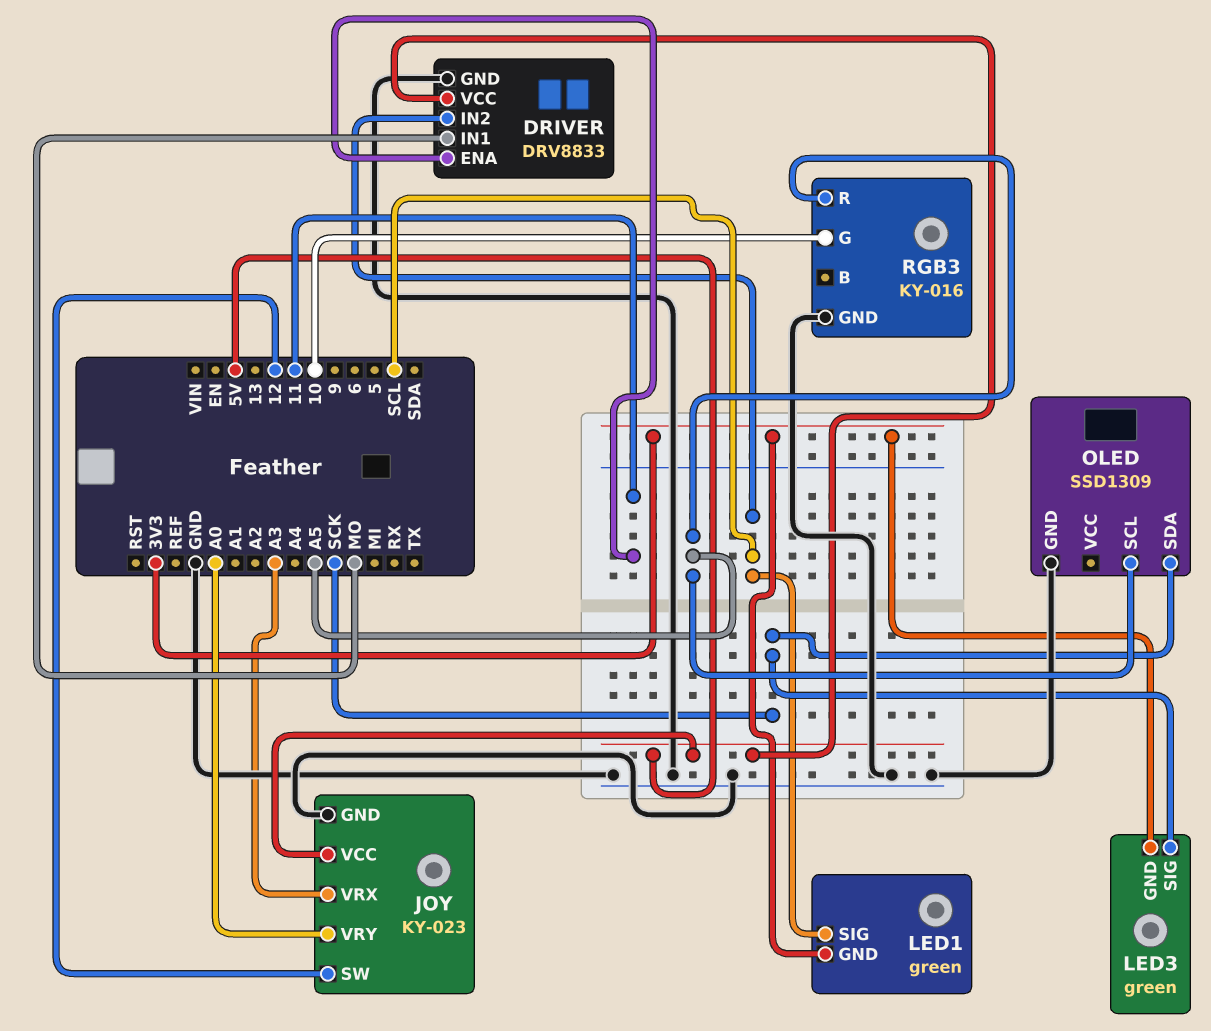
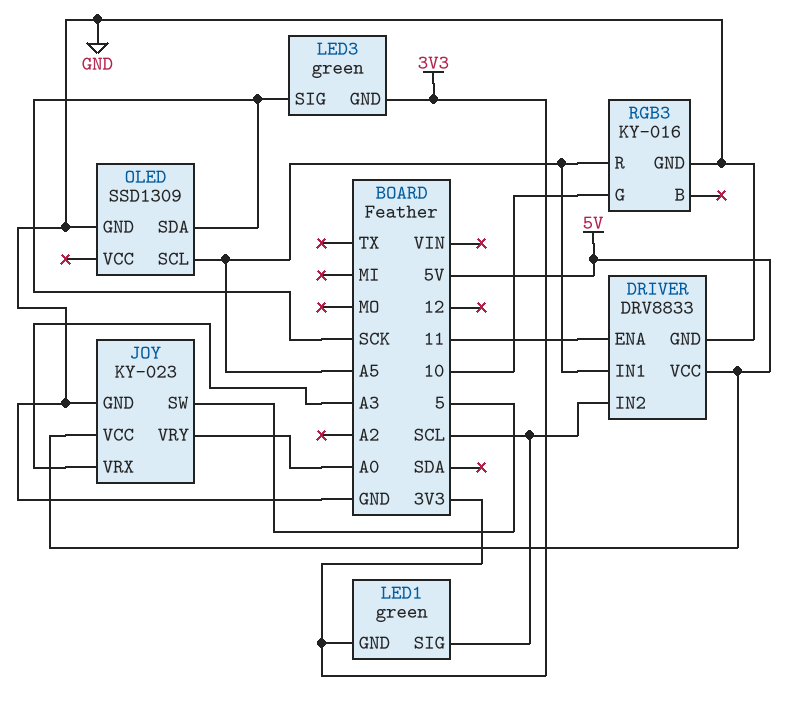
DRIVER pin IN1: MO -> A5
JOY pin SW: 12 -> 5

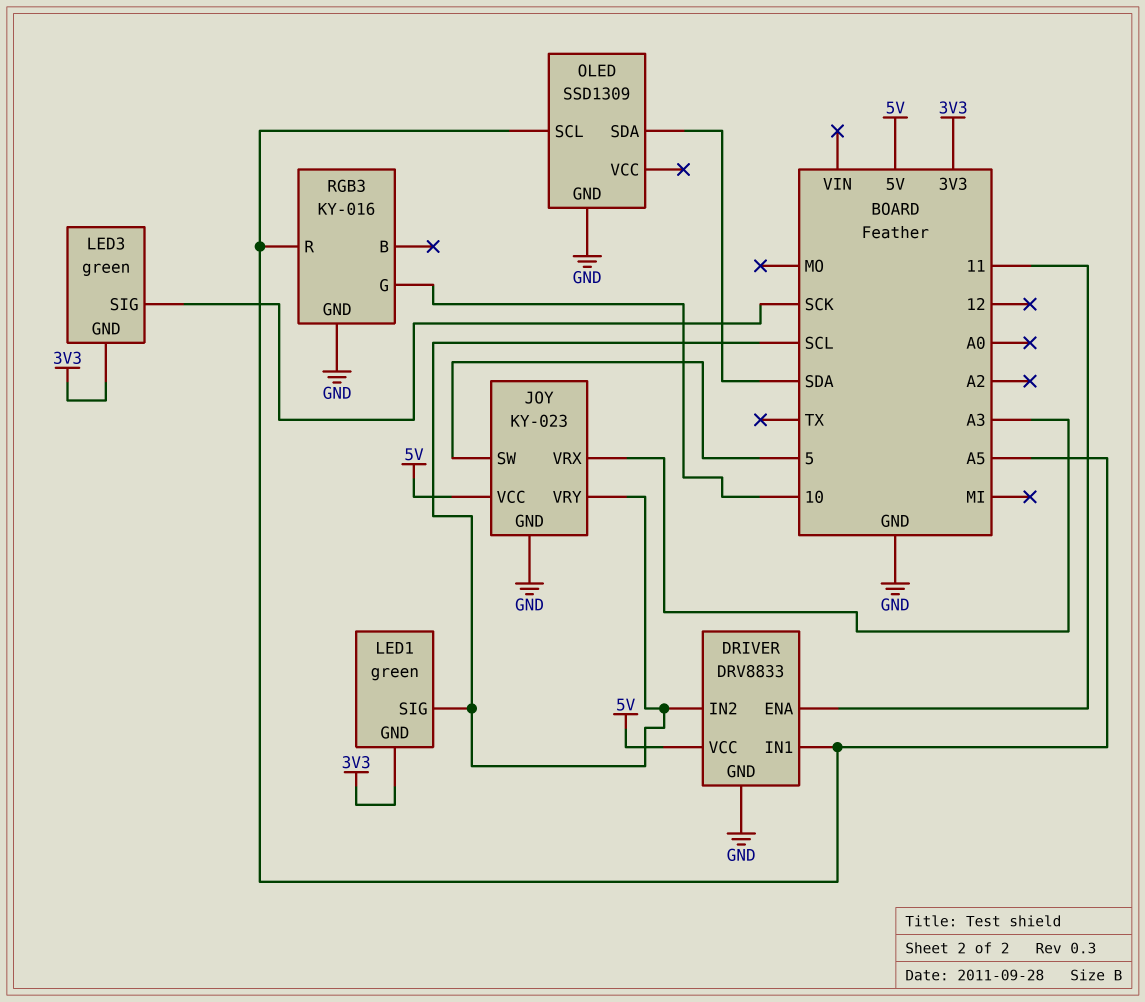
JOY pin VRY: A0 -> SCL
OLED pin SDA: SCK -> SDA

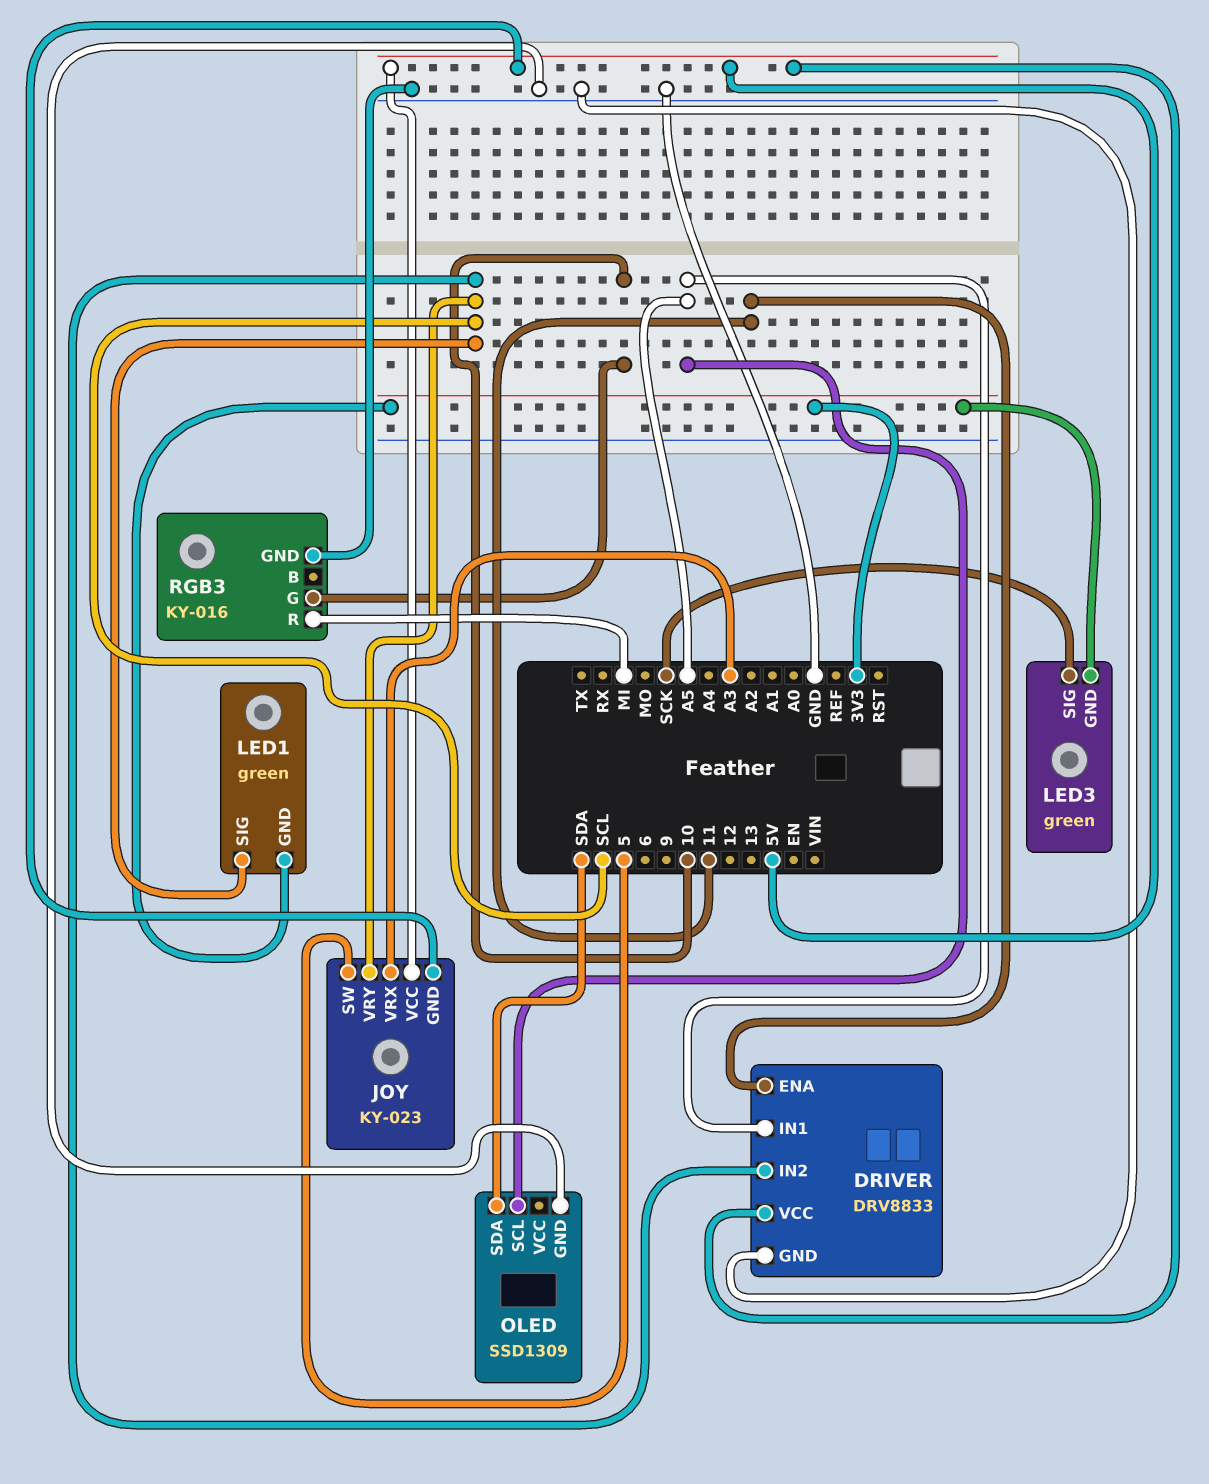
JOY pin GND: GND -> 5V
RGB3 pin R: A5 -> MI

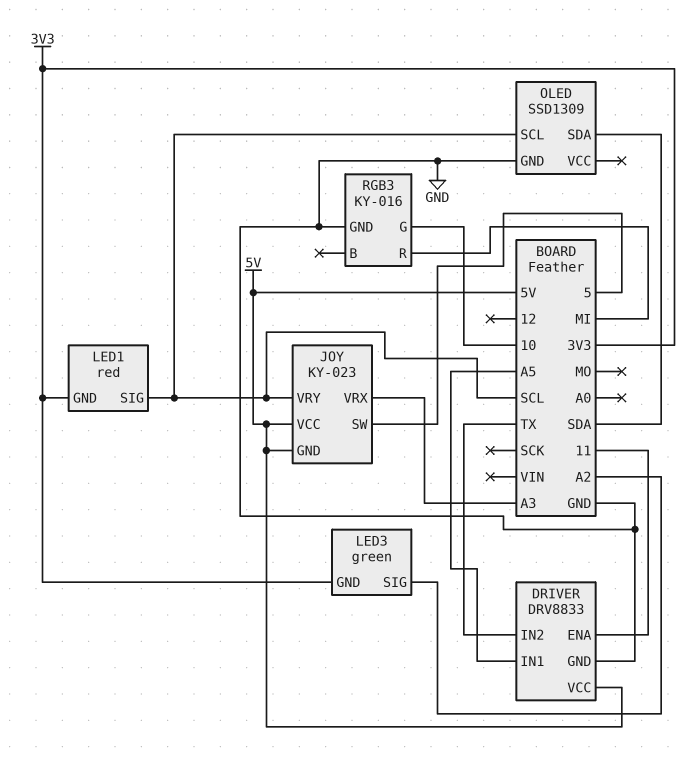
DRIVER pin IN2: SCL -> TX
LED1: green -> red
LED3 pin SIG: SCK -> A2
OLED pin SCL: A5 -> SCL

